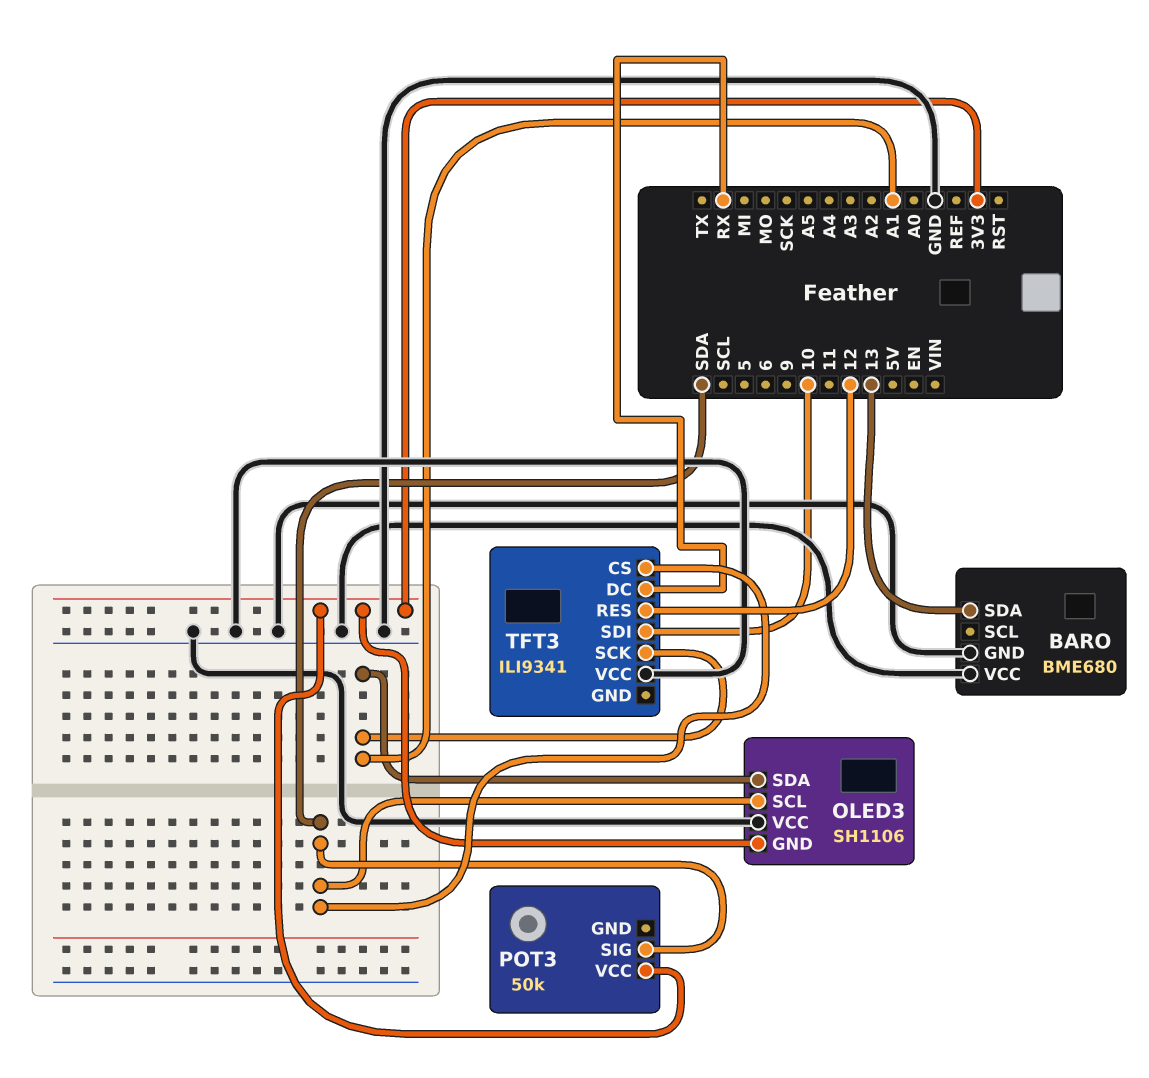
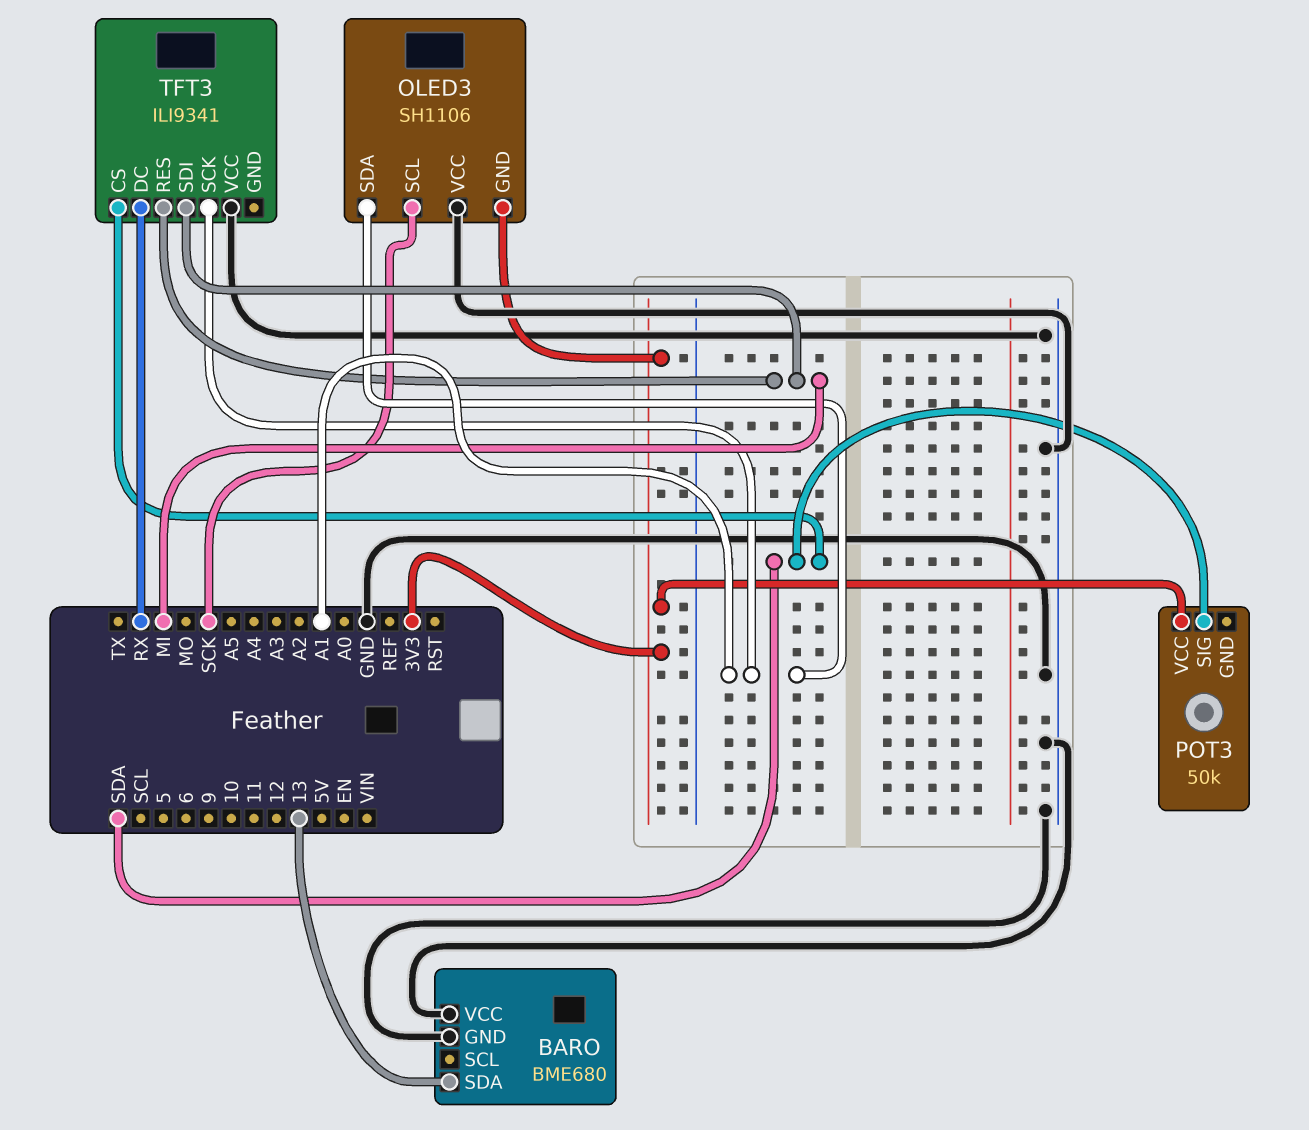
OLED3 pin SCL: SDA -> SCK
TFT3 pin RES: 12 -> MI
TFT3 pin SDI: 10 -> MI

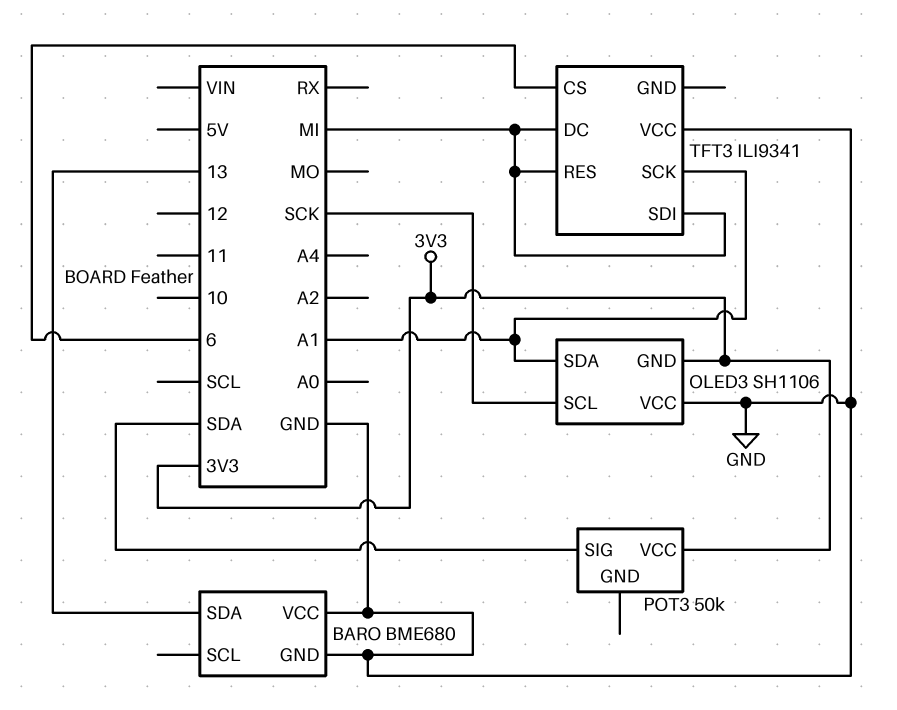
TFT3 pin CS: SDA -> 6
TFT3 pin DC: RX -> MI

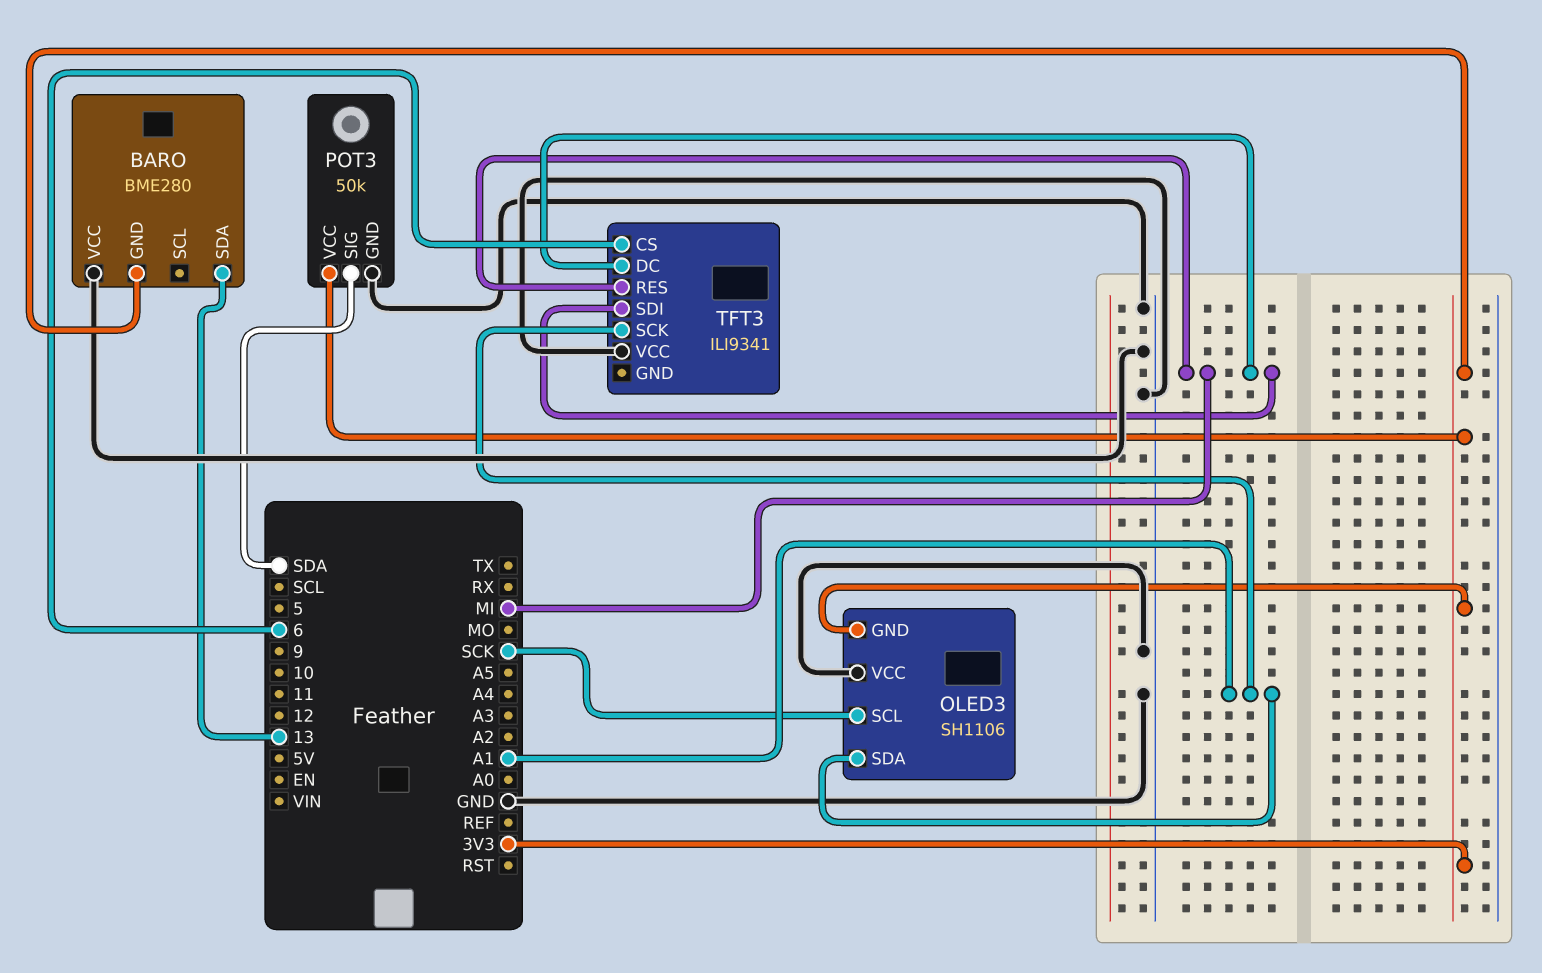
BARO: BME680 -> BME280
BARO pin GND: GND -> 3V3
POT3 pin GND: none -> GND

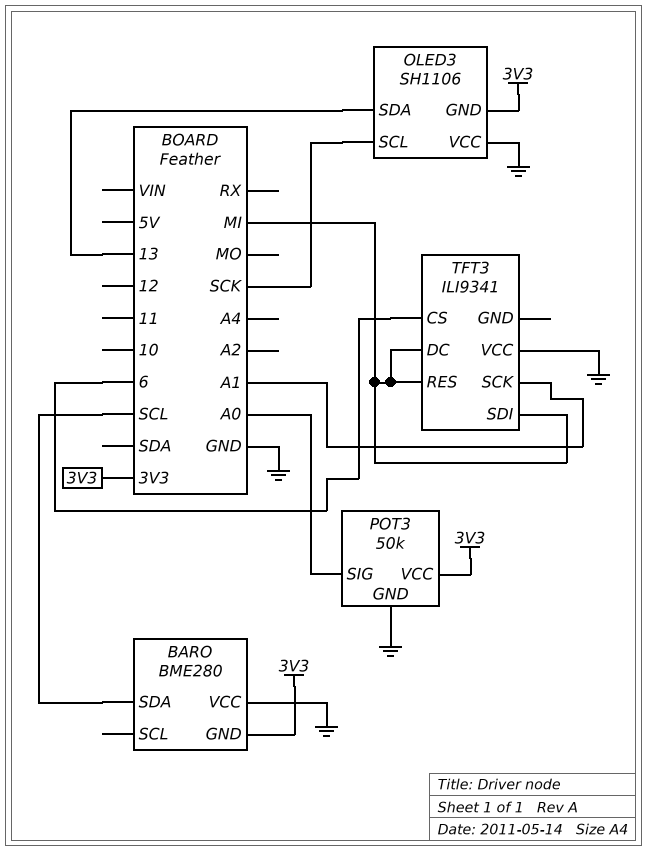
BARO pin SDA: 13 -> SCL
OLED3 pin SDA: A1 -> 13
POT3 pin SIG: SDA -> A0

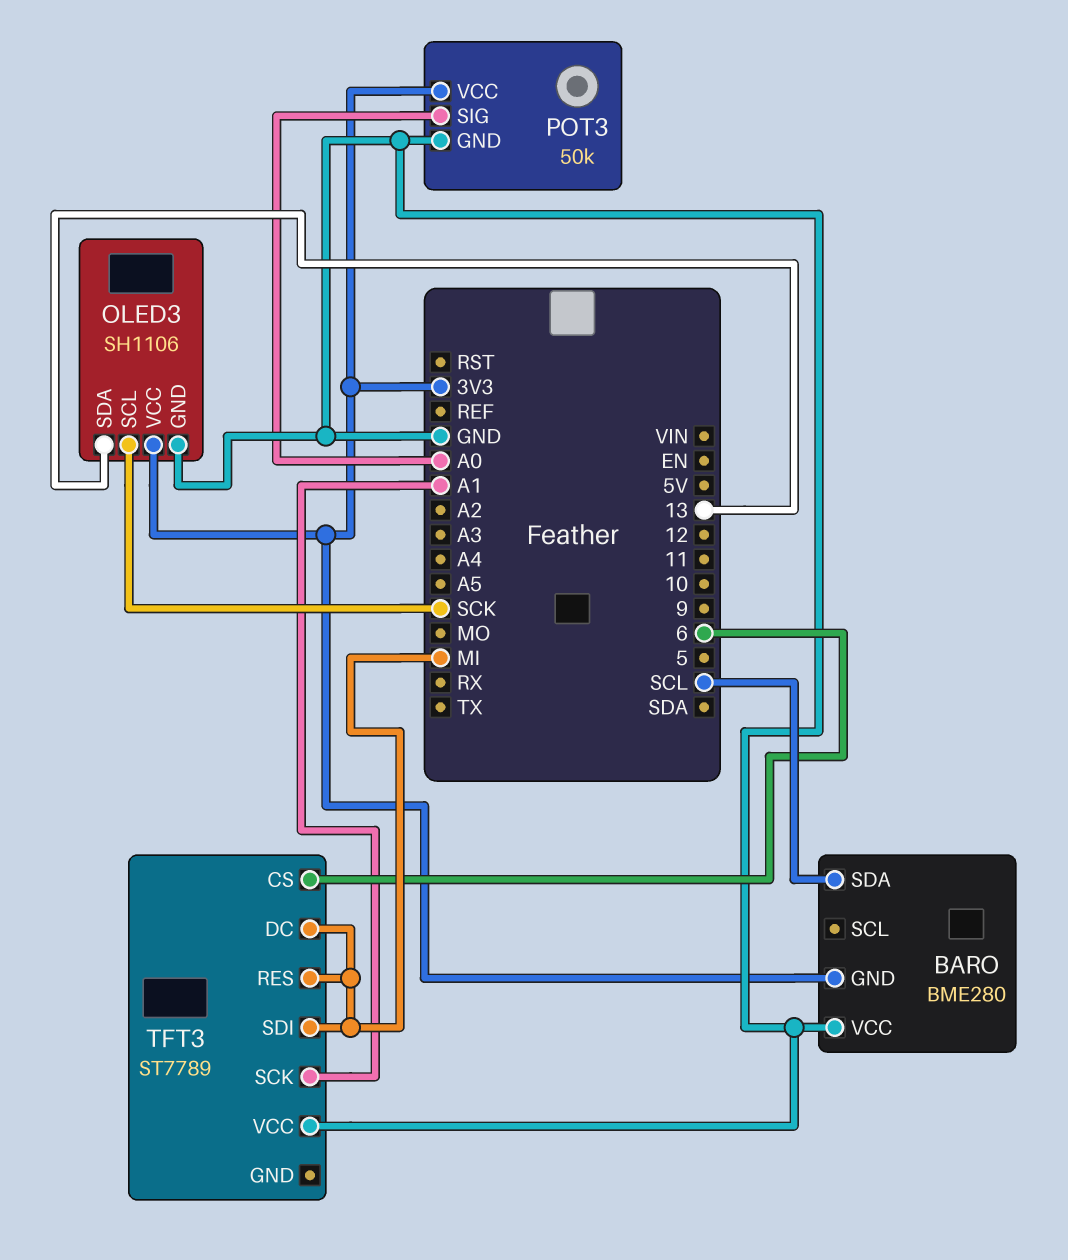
OLED3 pin GND: 3V3 -> GND
OLED3 pin VCC: GND -> 3V3
TFT3: ILI9341 -> ST7789

